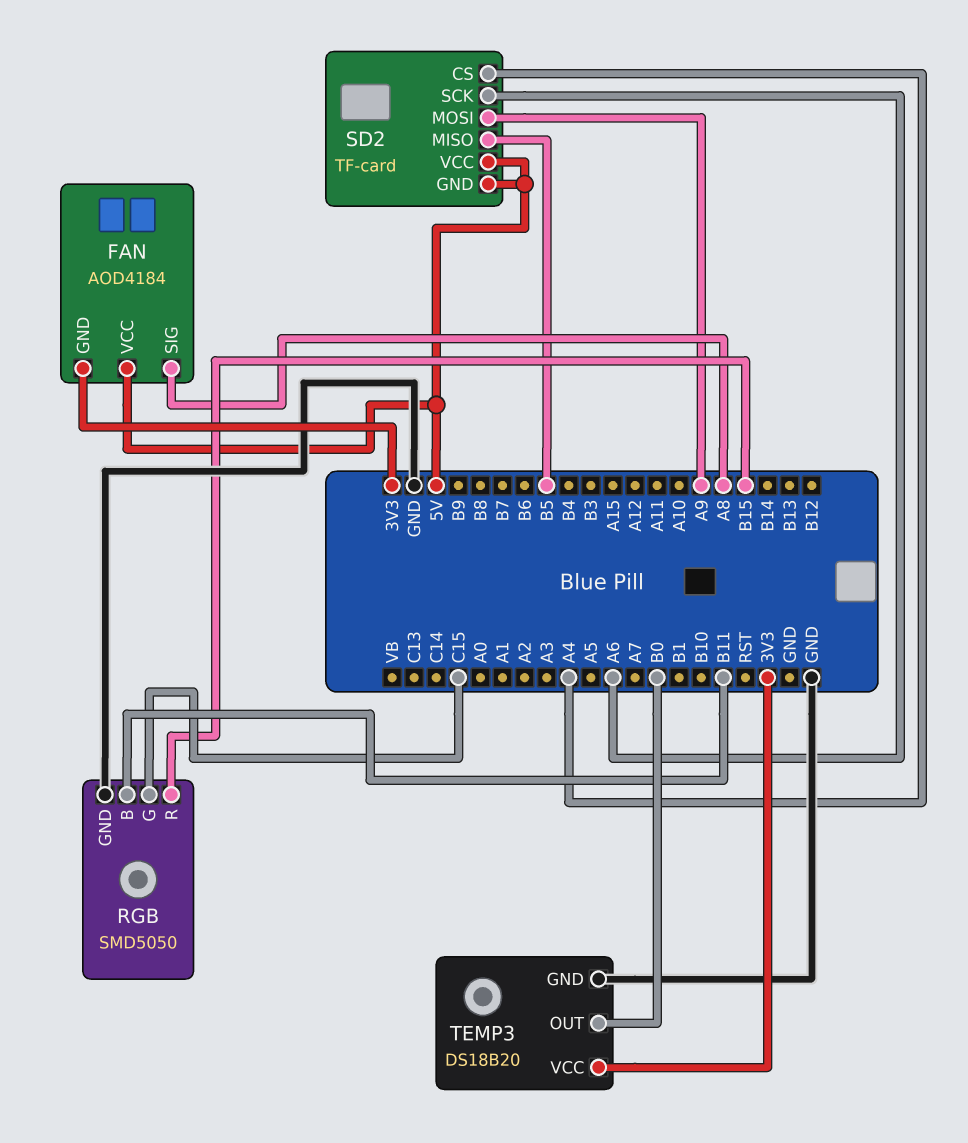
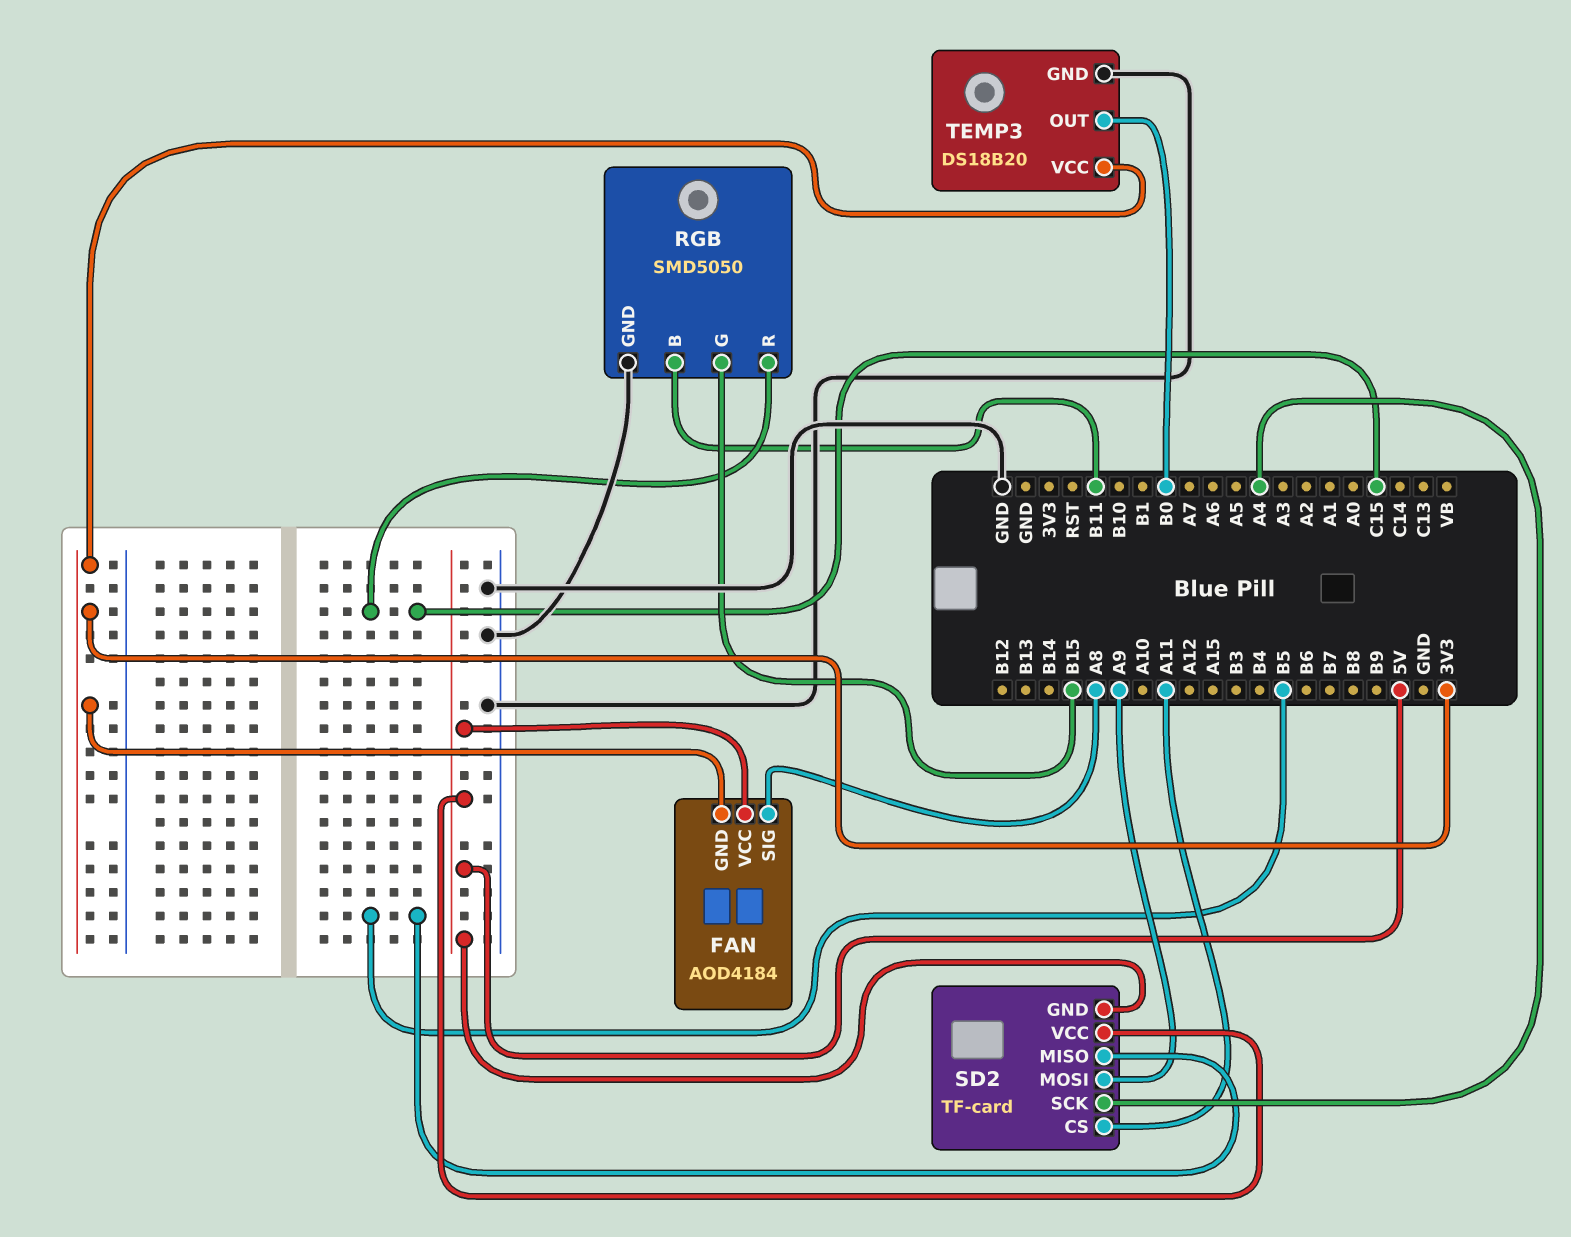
RGB pin G: C15 -> B15
RGB pin R: B15 -> C15
SD2 pin CS: A4 -> A11
SD2 pin SCK: A6 -> A4

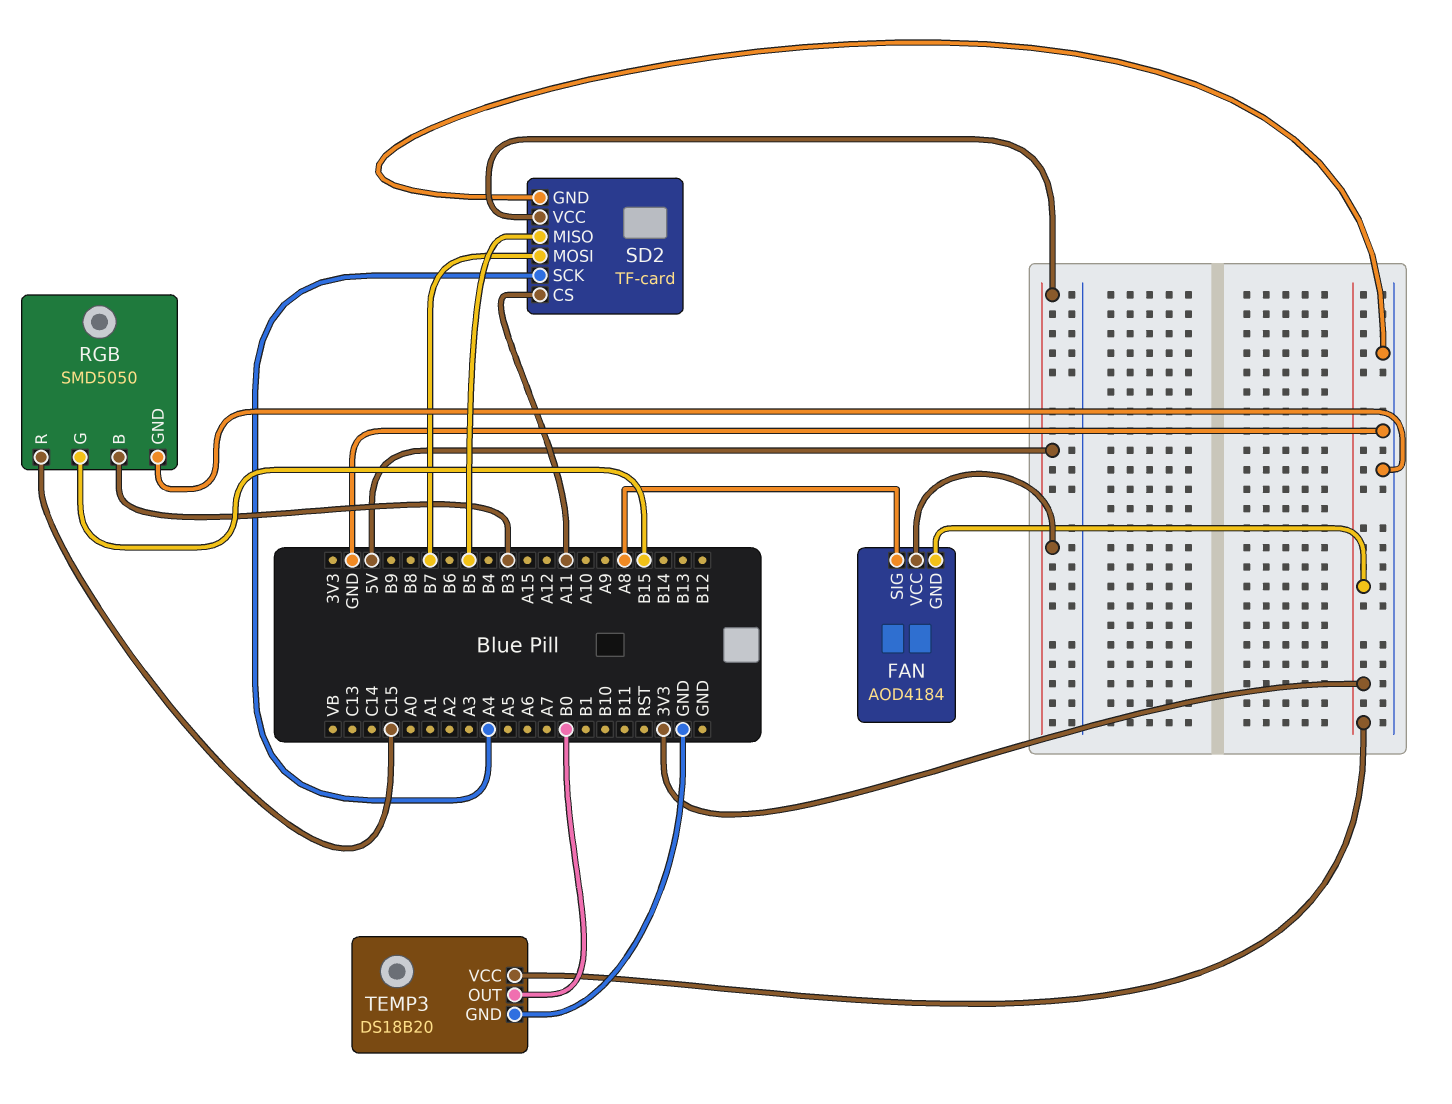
RGB pin B: B11 -> B3
SD2 pin GND: 5V -> GND
SD2 pin MOSI: A9 -> B7

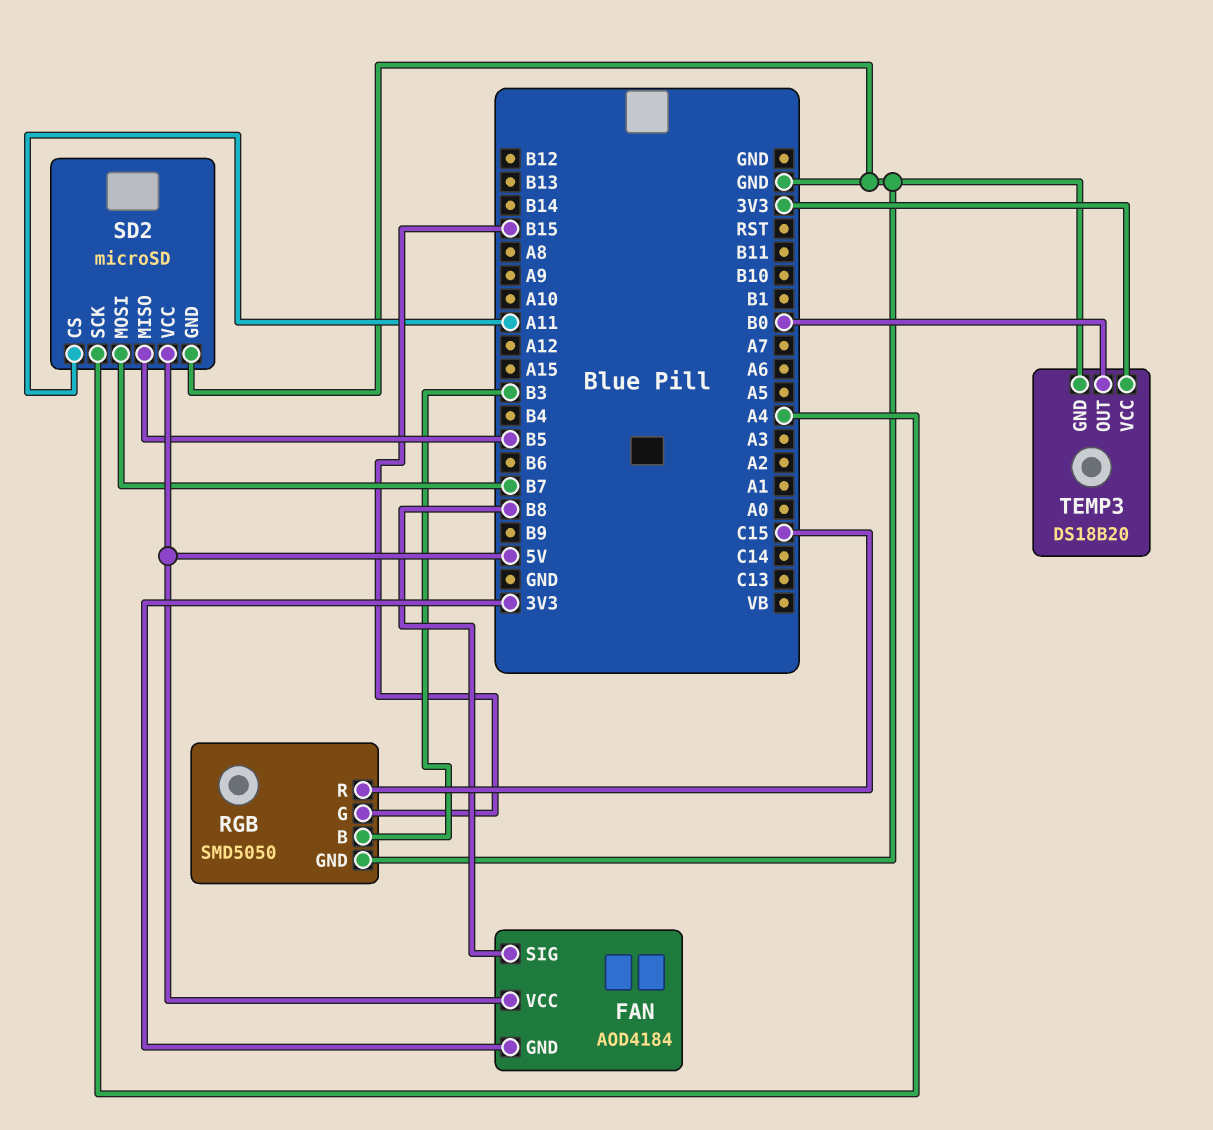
FAN pin SIG: A8 -> B8
SD2: TF-card -> microSD

